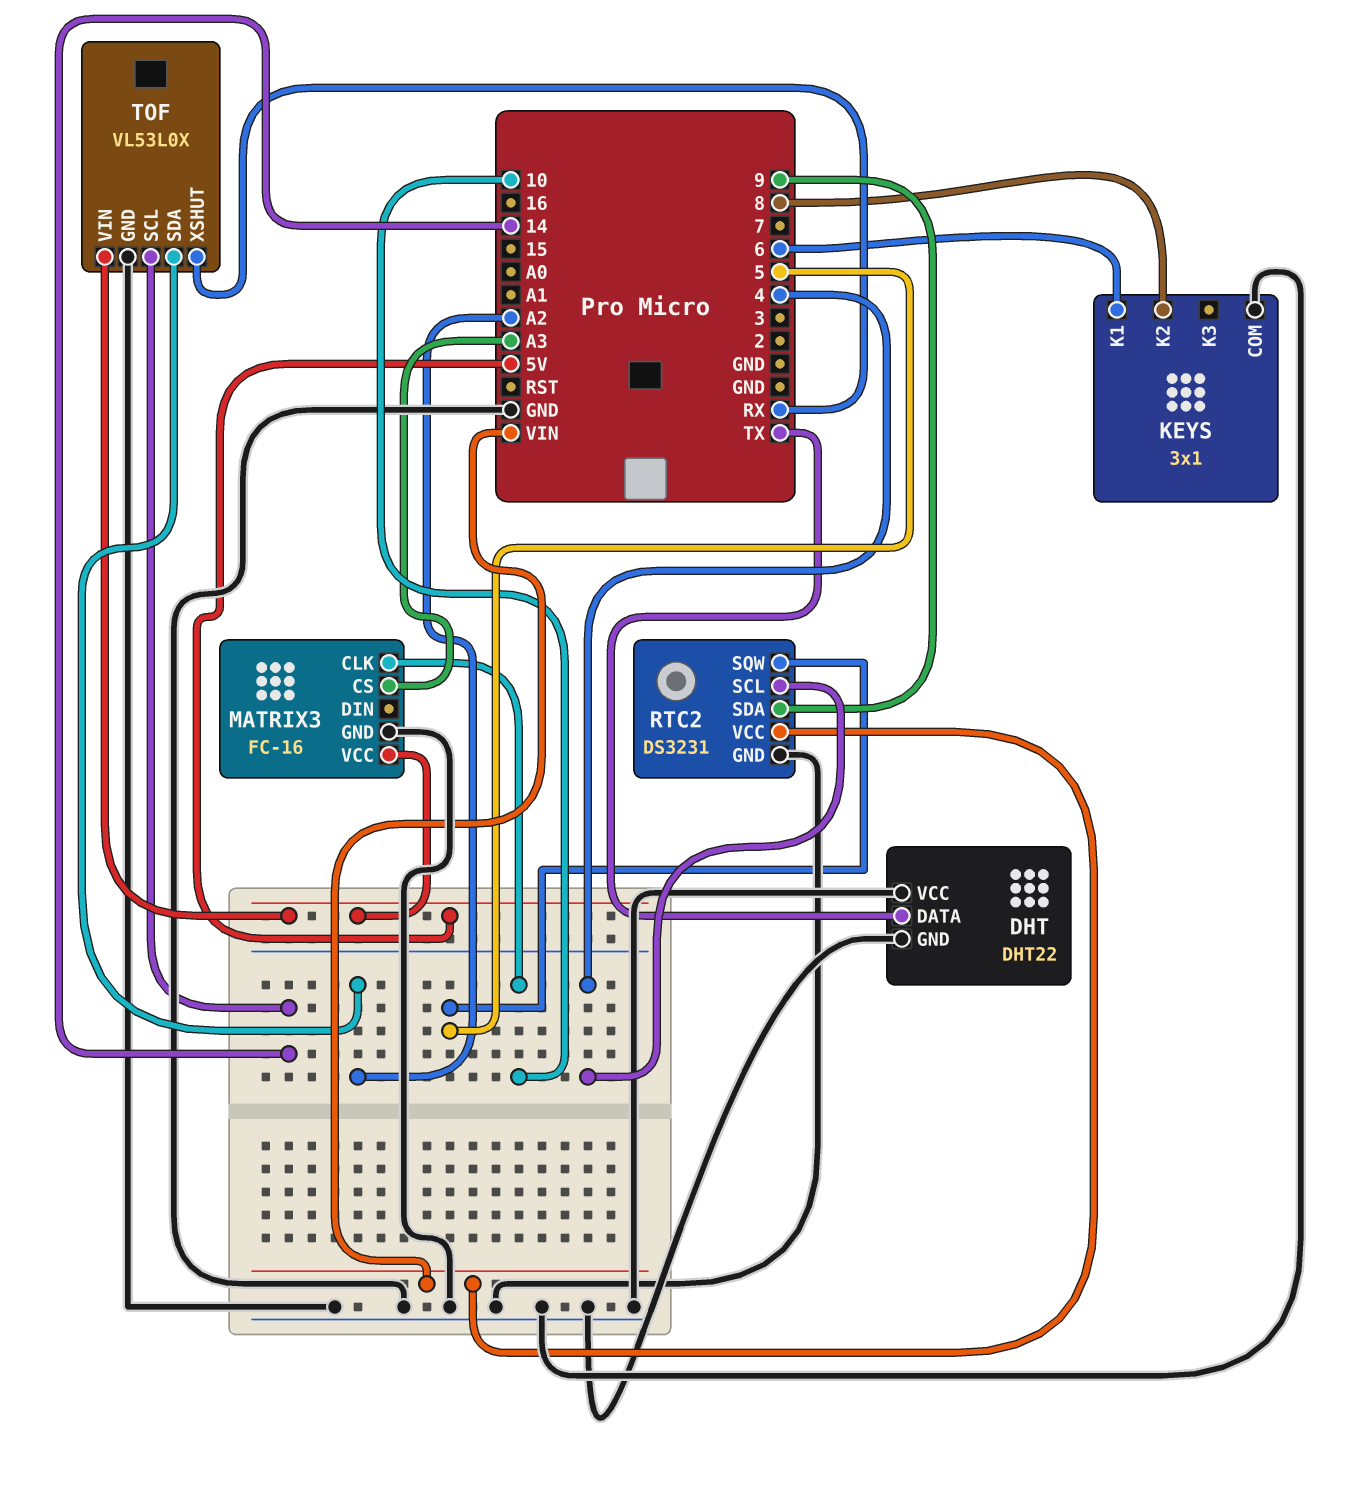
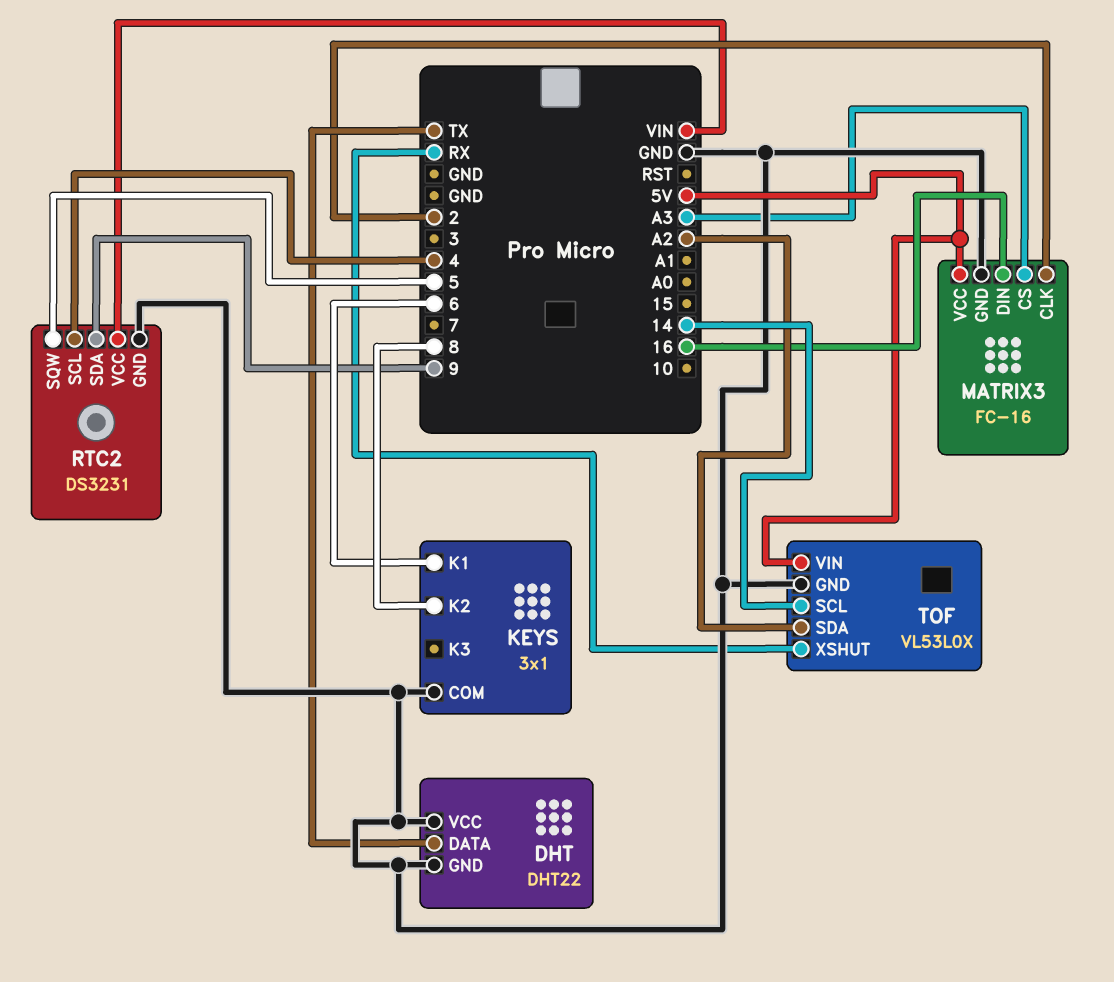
MATRIX3 pin CLK: 10 -> 2
MATRIX3 pin DIN: none -> 16

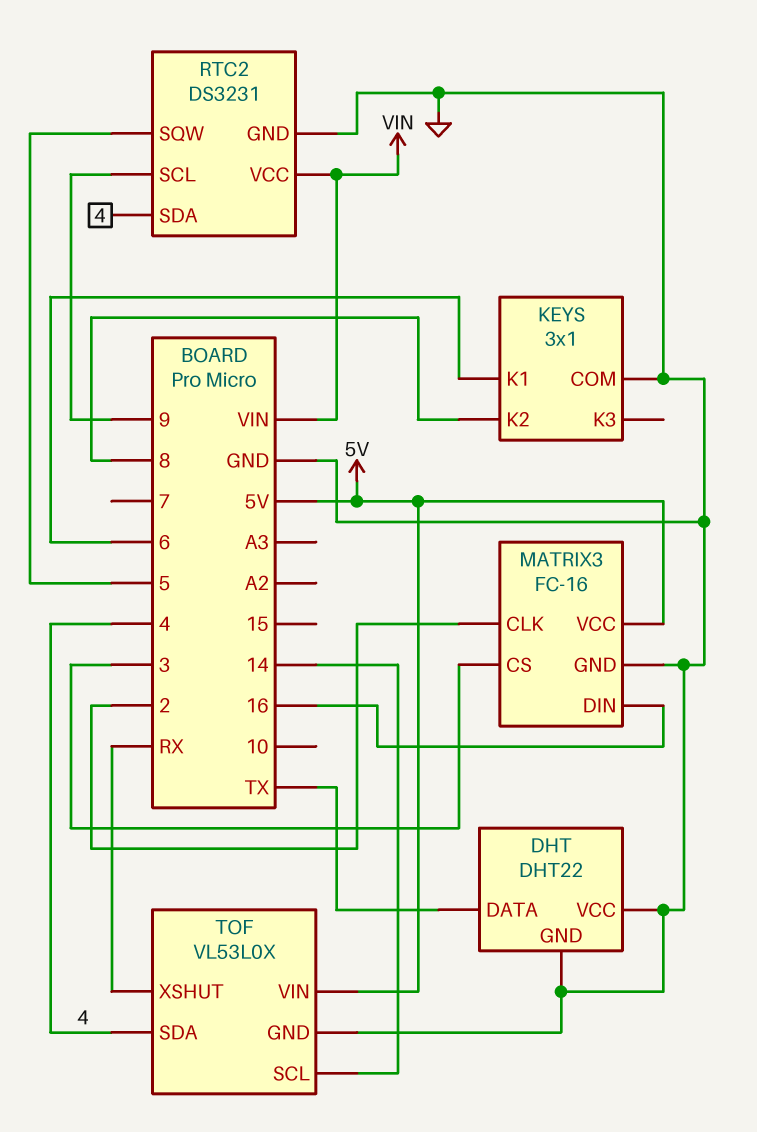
MATRIX3 pin CS: A3 -> 3
RTC2 pin SCL: 4 -> 9
RTC2 pin SDA: 9 -> 4
TOF pin SDA: A2 -> 4

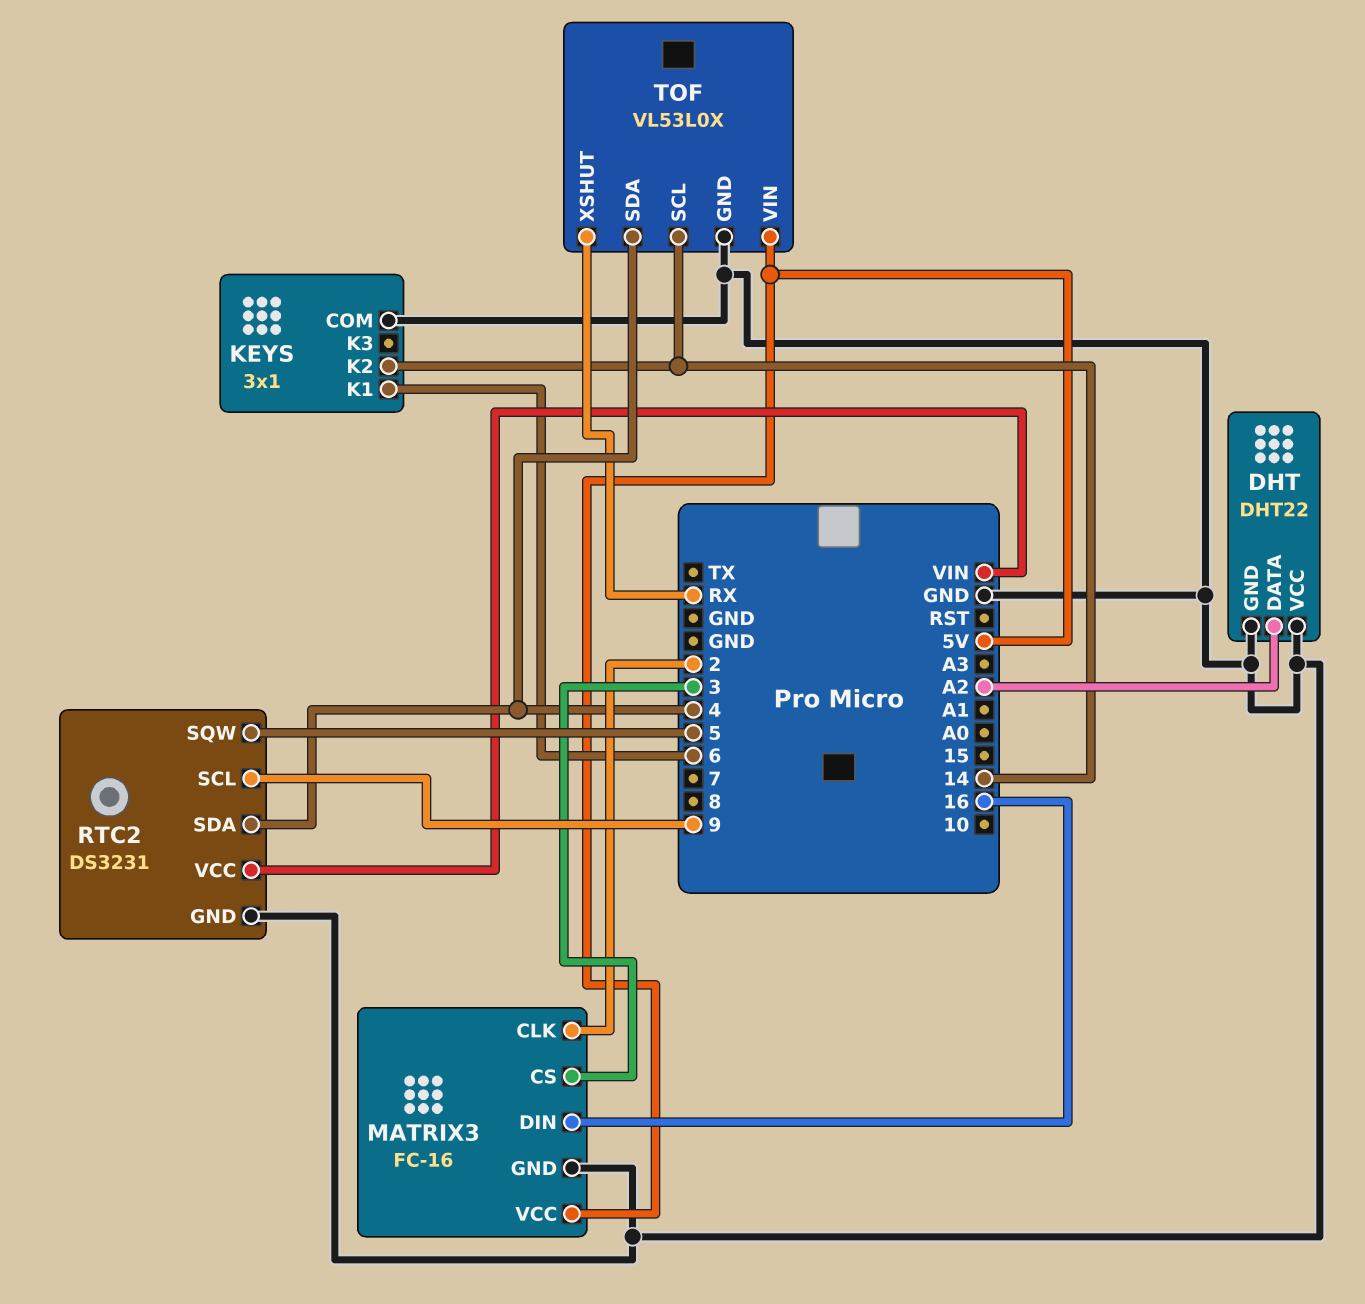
DHT pin DATA: TX -> A2
KEYS pin K2: 8 -> 14

